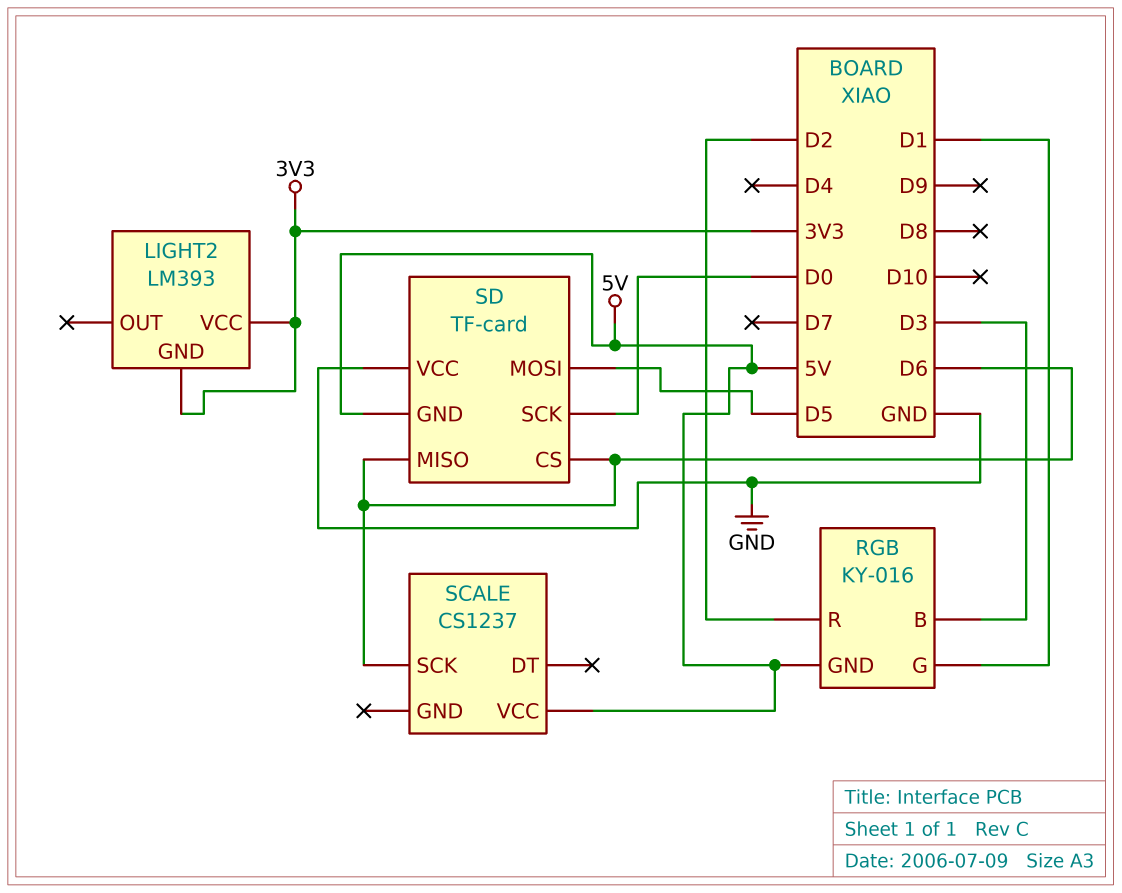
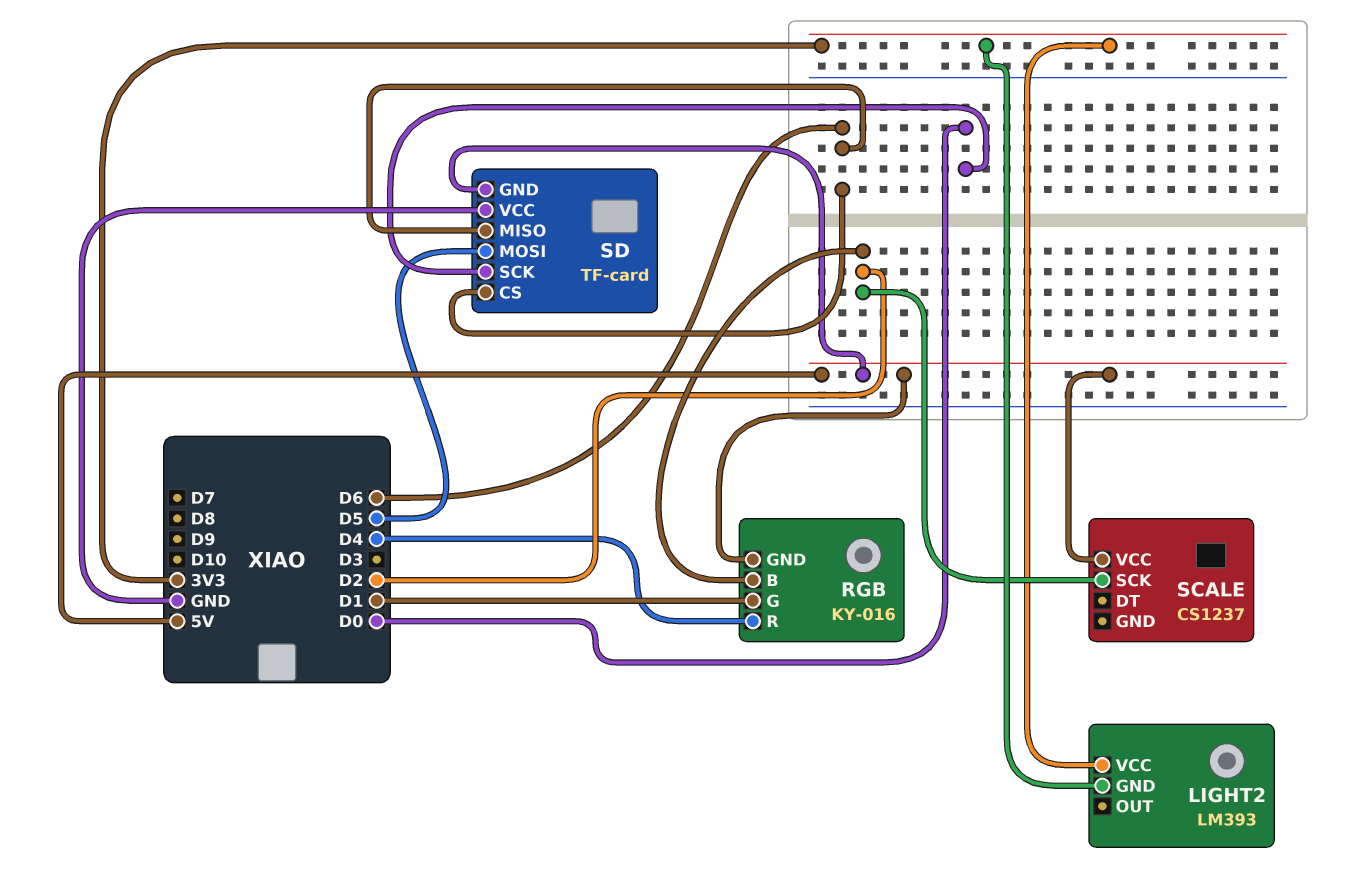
RGB pin B: D3 -> D2
RGB pin R: D2 -> D4
SCALE pin SCK: D6 -> D2

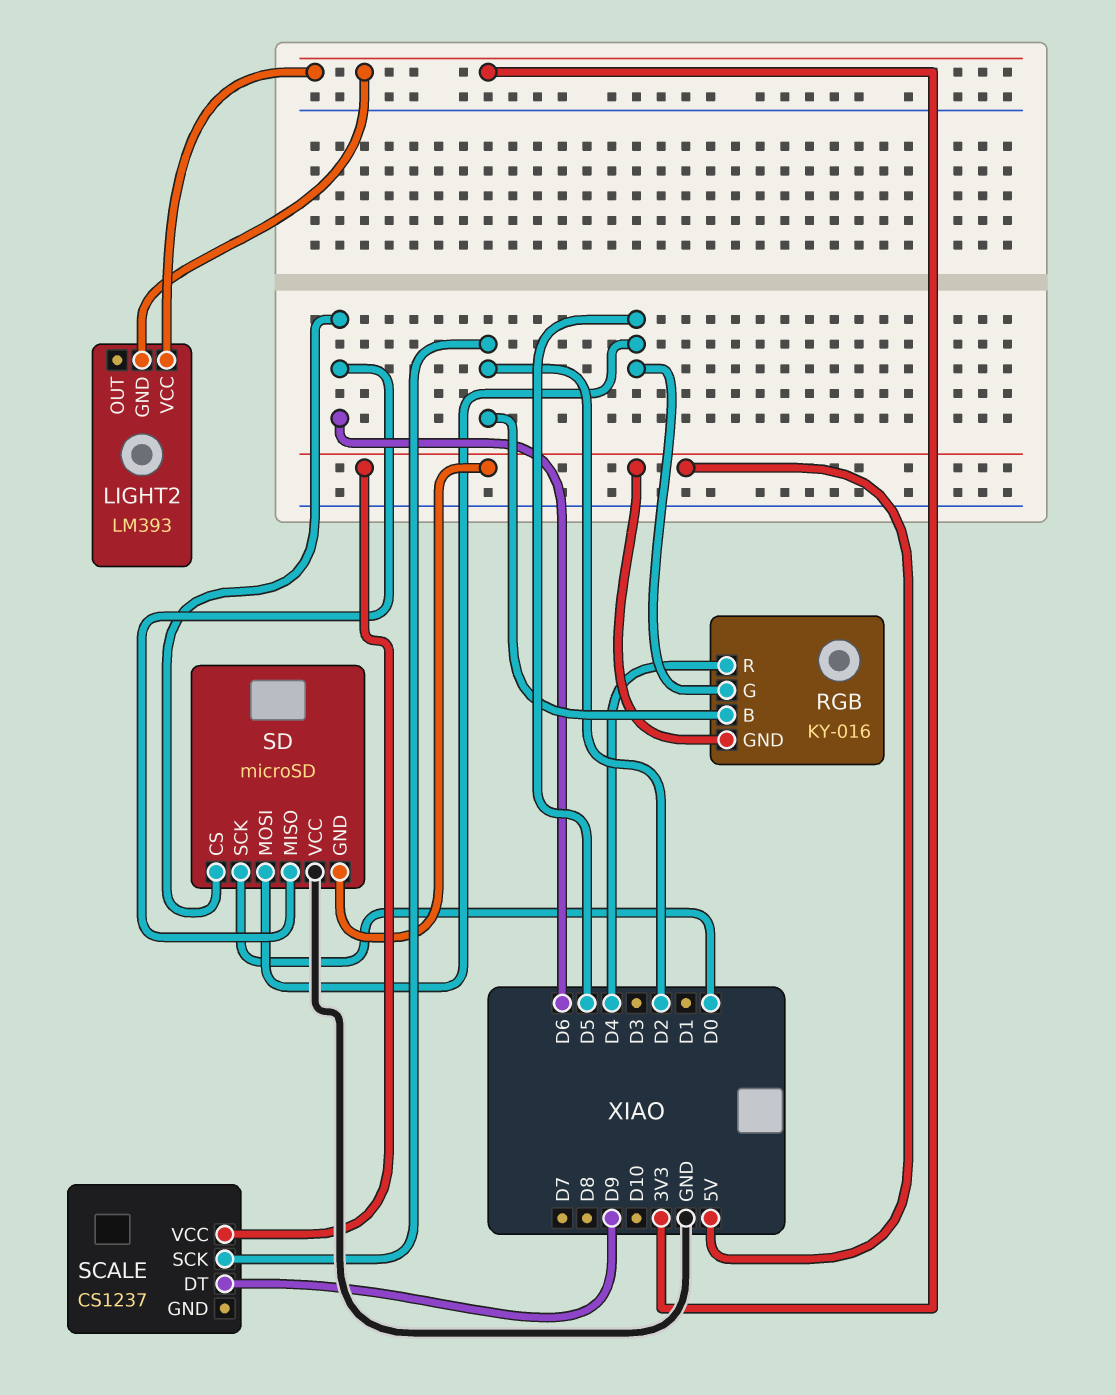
RGB pin G: D1 -> D5
SCALE pin DT: none -> D9
SD: TF-card -> microSD

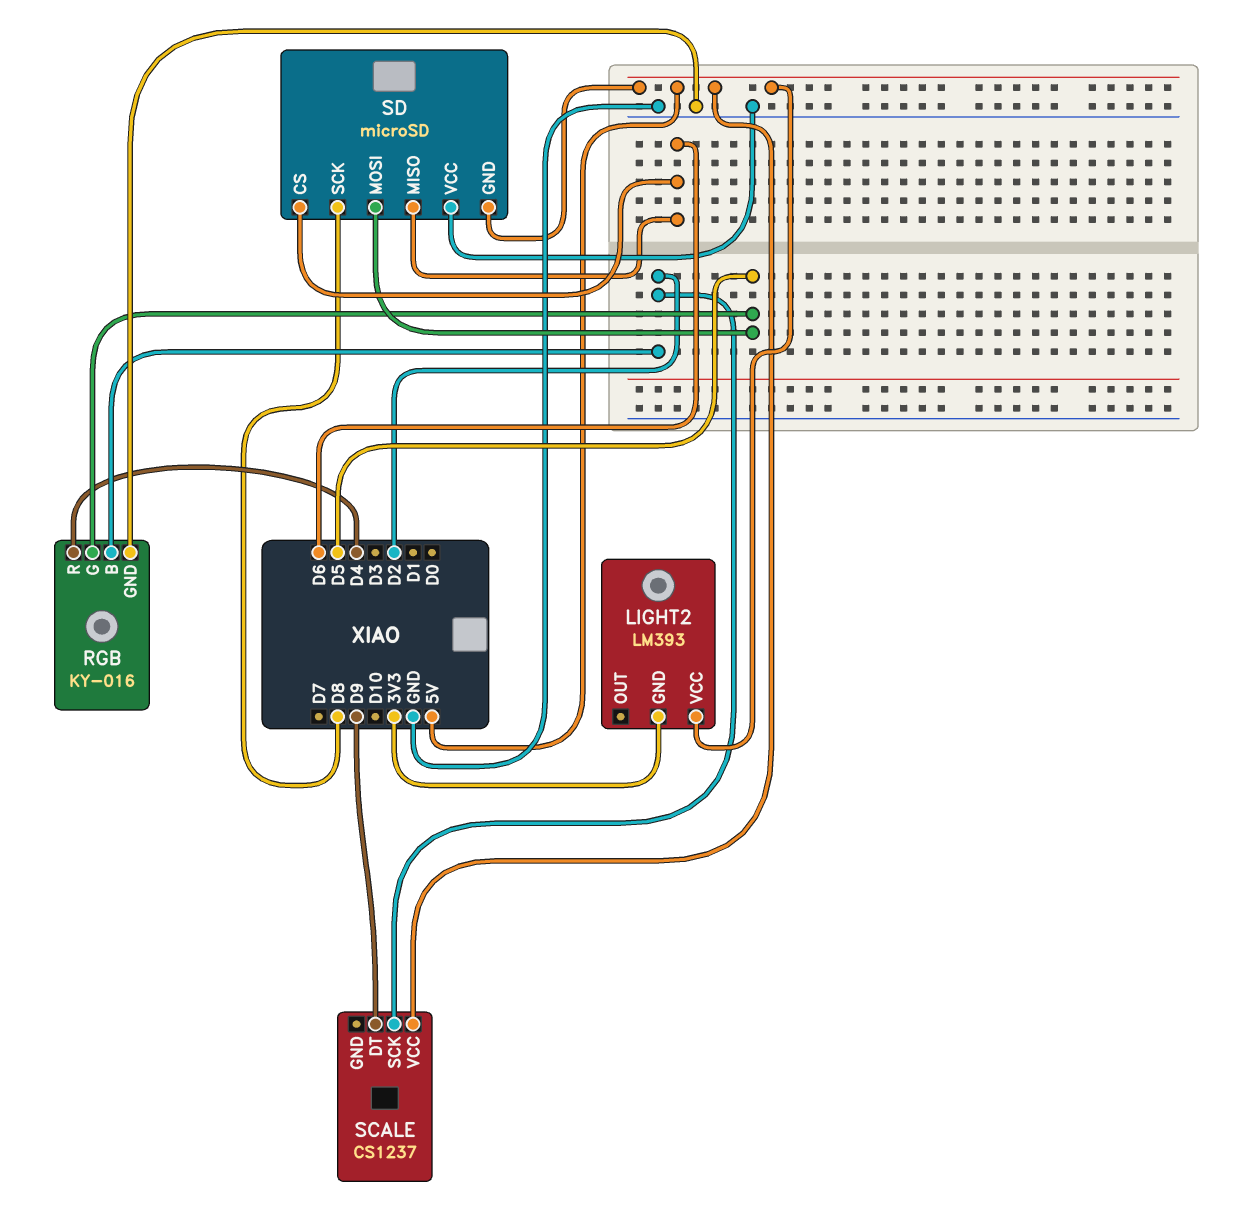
LIGHT2 pin VCC: 3V3 -> 5V
RGB pin GND: 5V -> GND
SD pin SCK: D0 -> D8

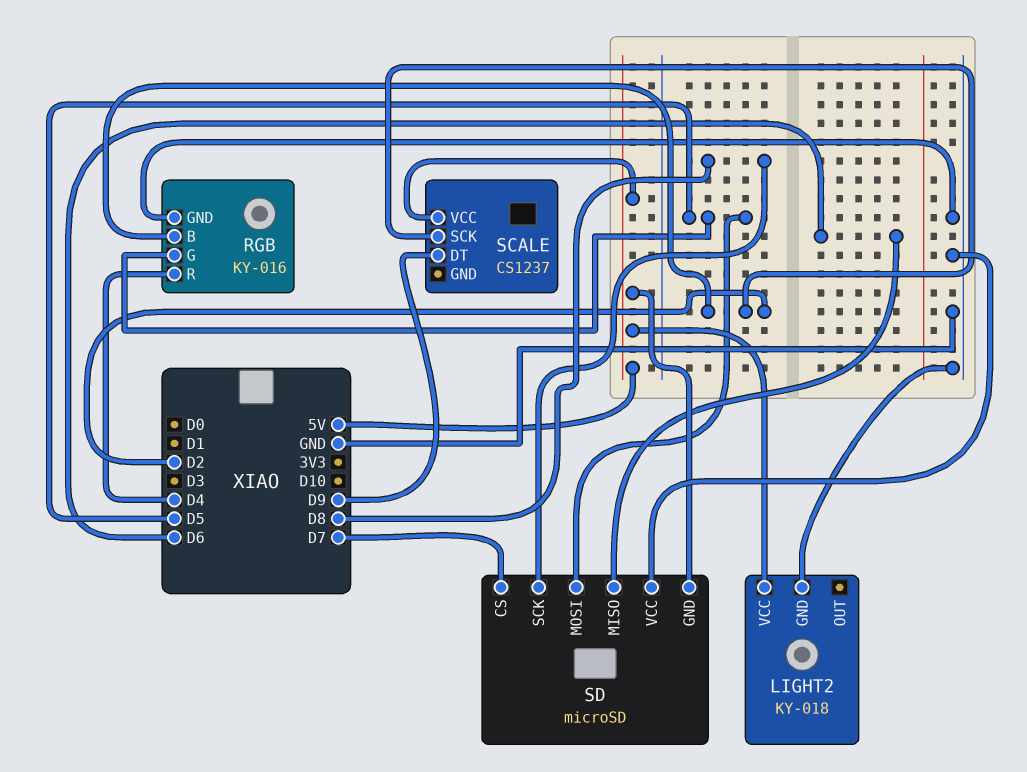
LIGHT2: LM393 -> KY-018
LIGHT2 pin GND: 3V3 -> GND
SD pin CS: D6 -> D7

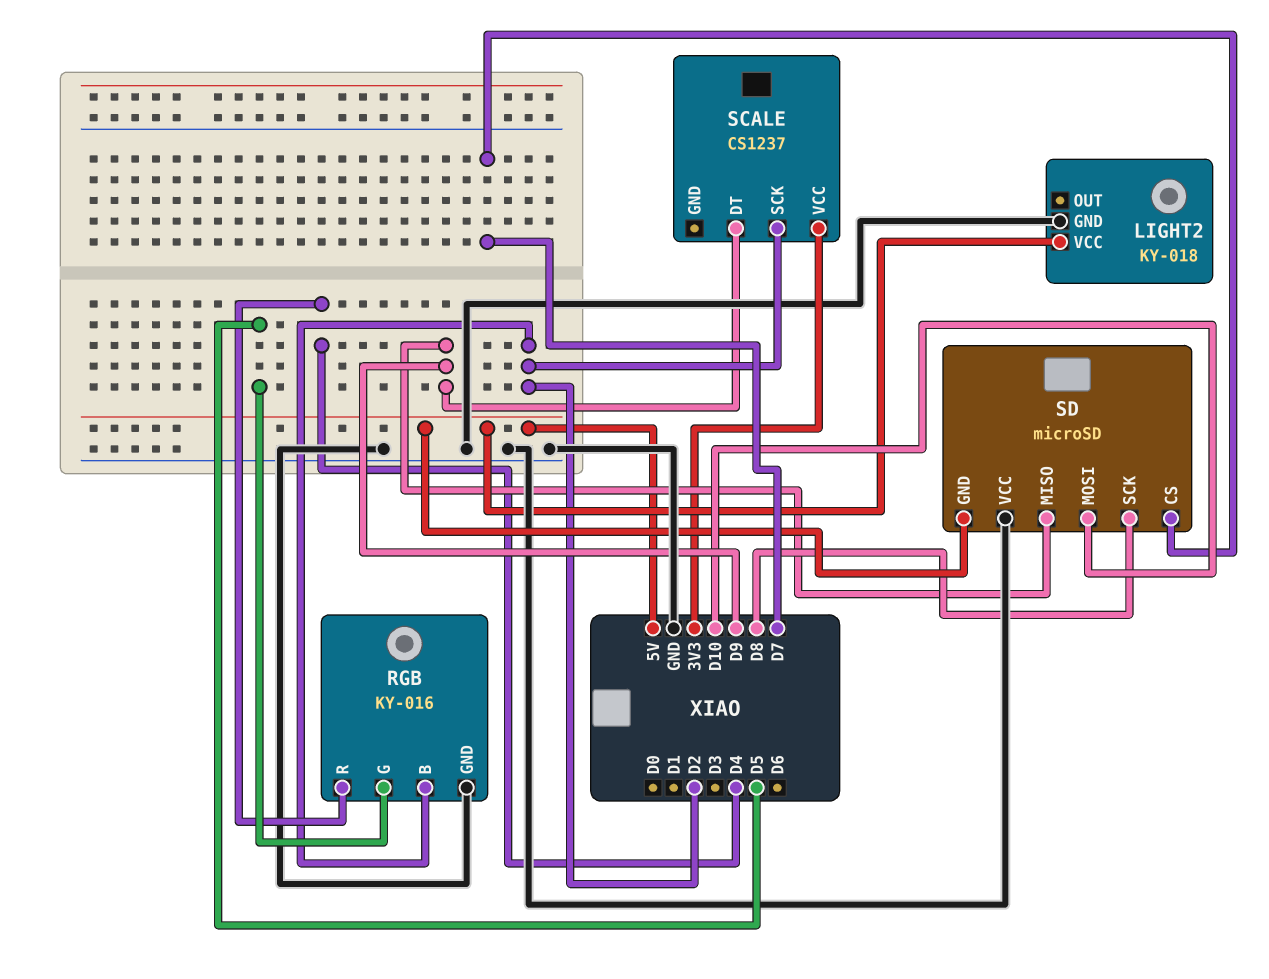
SCALE pin VCC: 5V -> 3V3
SD pin MISO: D6 -> D9
SD pin MOSI: D5 -> D10

